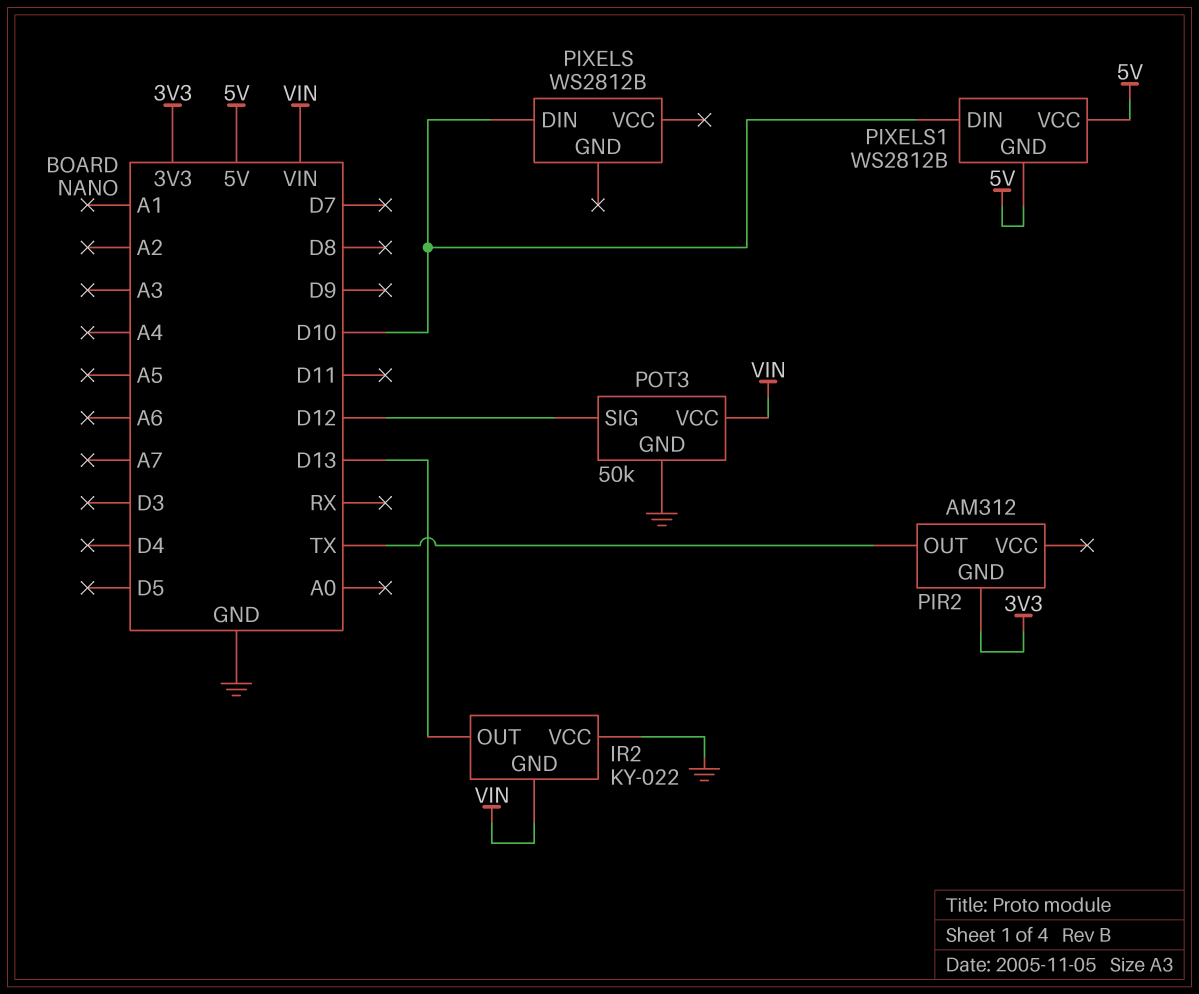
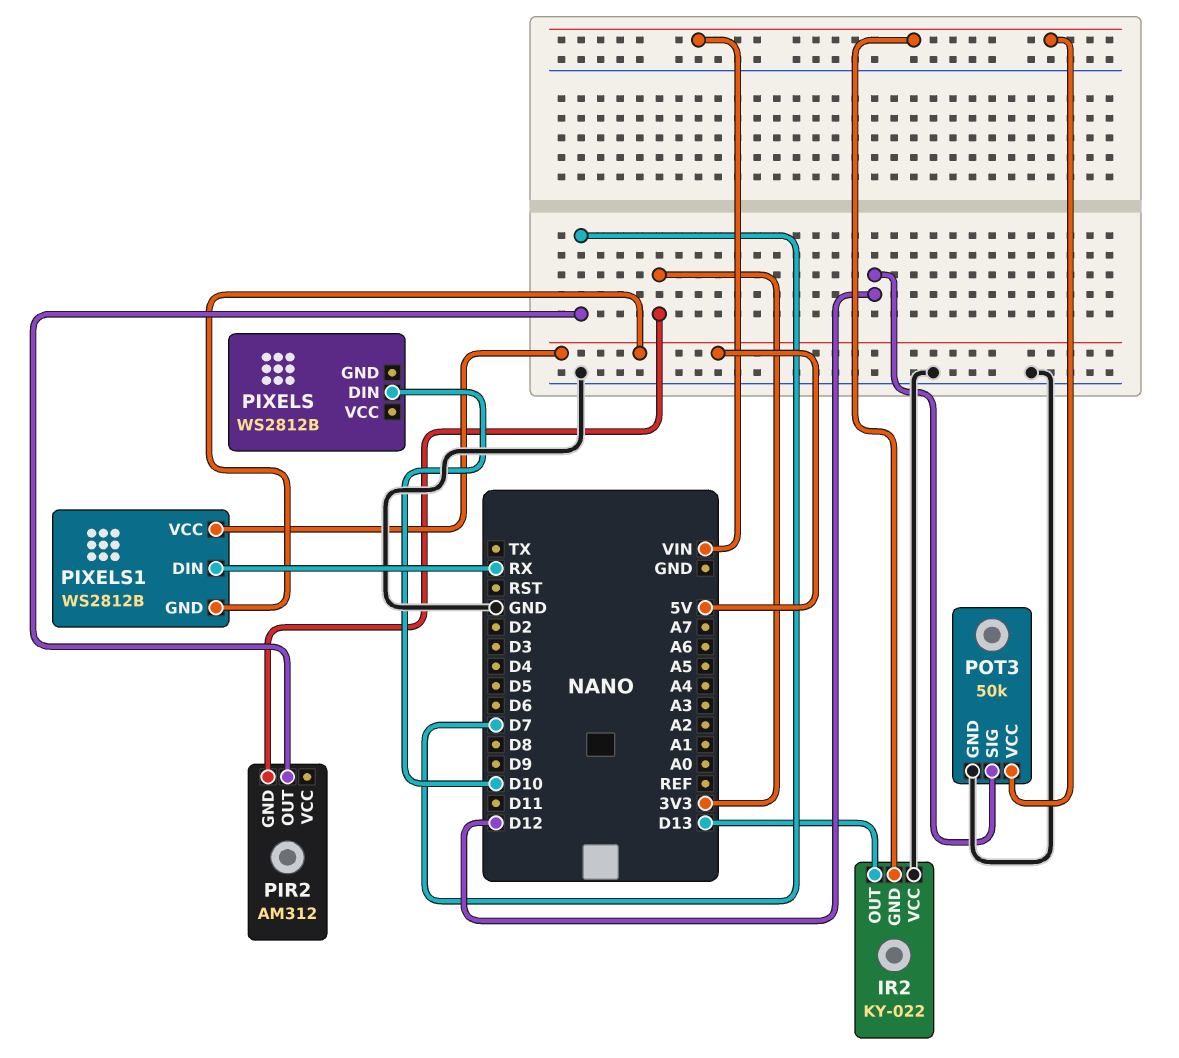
PIR2 pin OUT: TX -> D7
PIXELS1 pin DIN: D10 -> RX

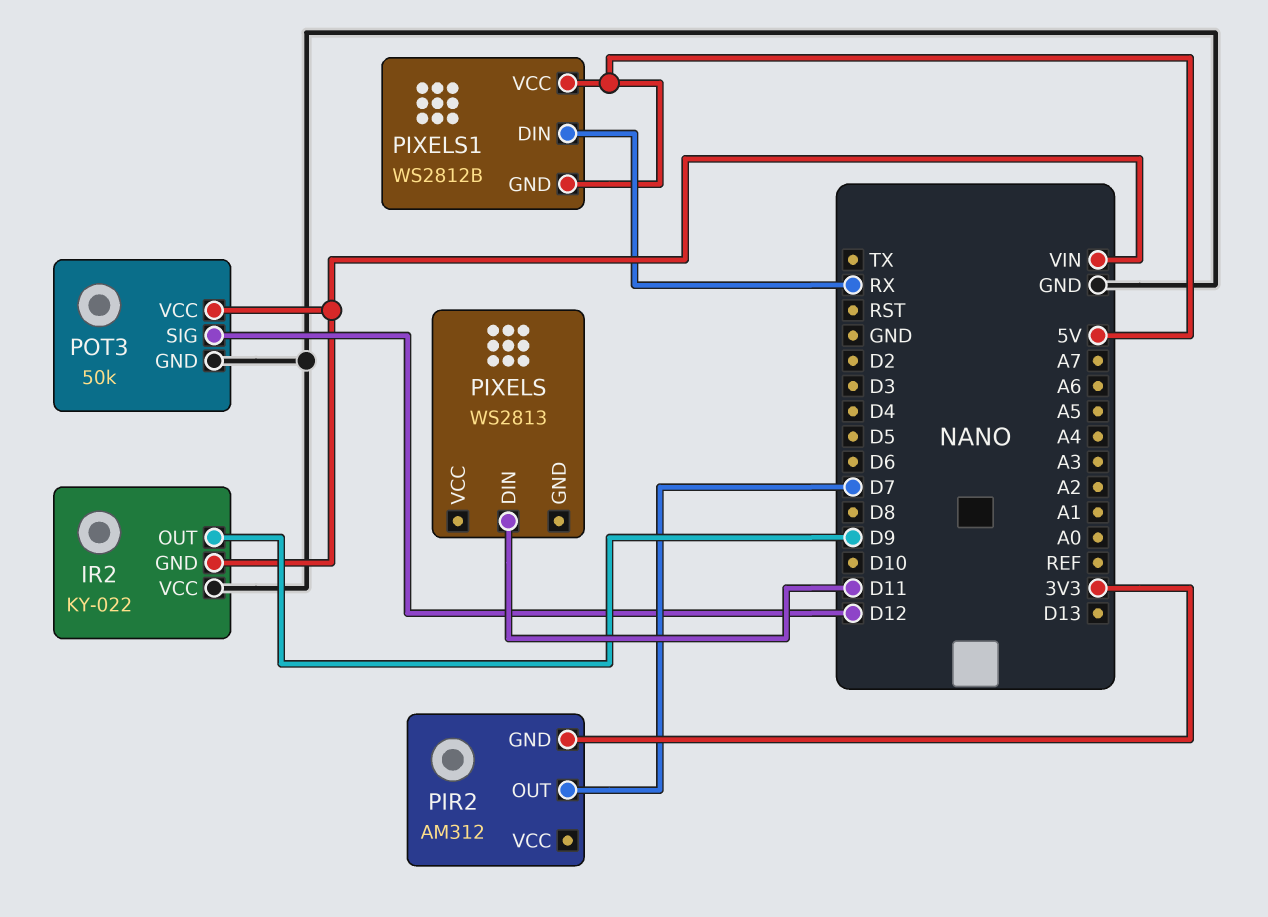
IR2 pin OUT: D13 -> D9
PIXELS: WS2812B -> WS2813
PIXELS pin DIN: D10 -> D11

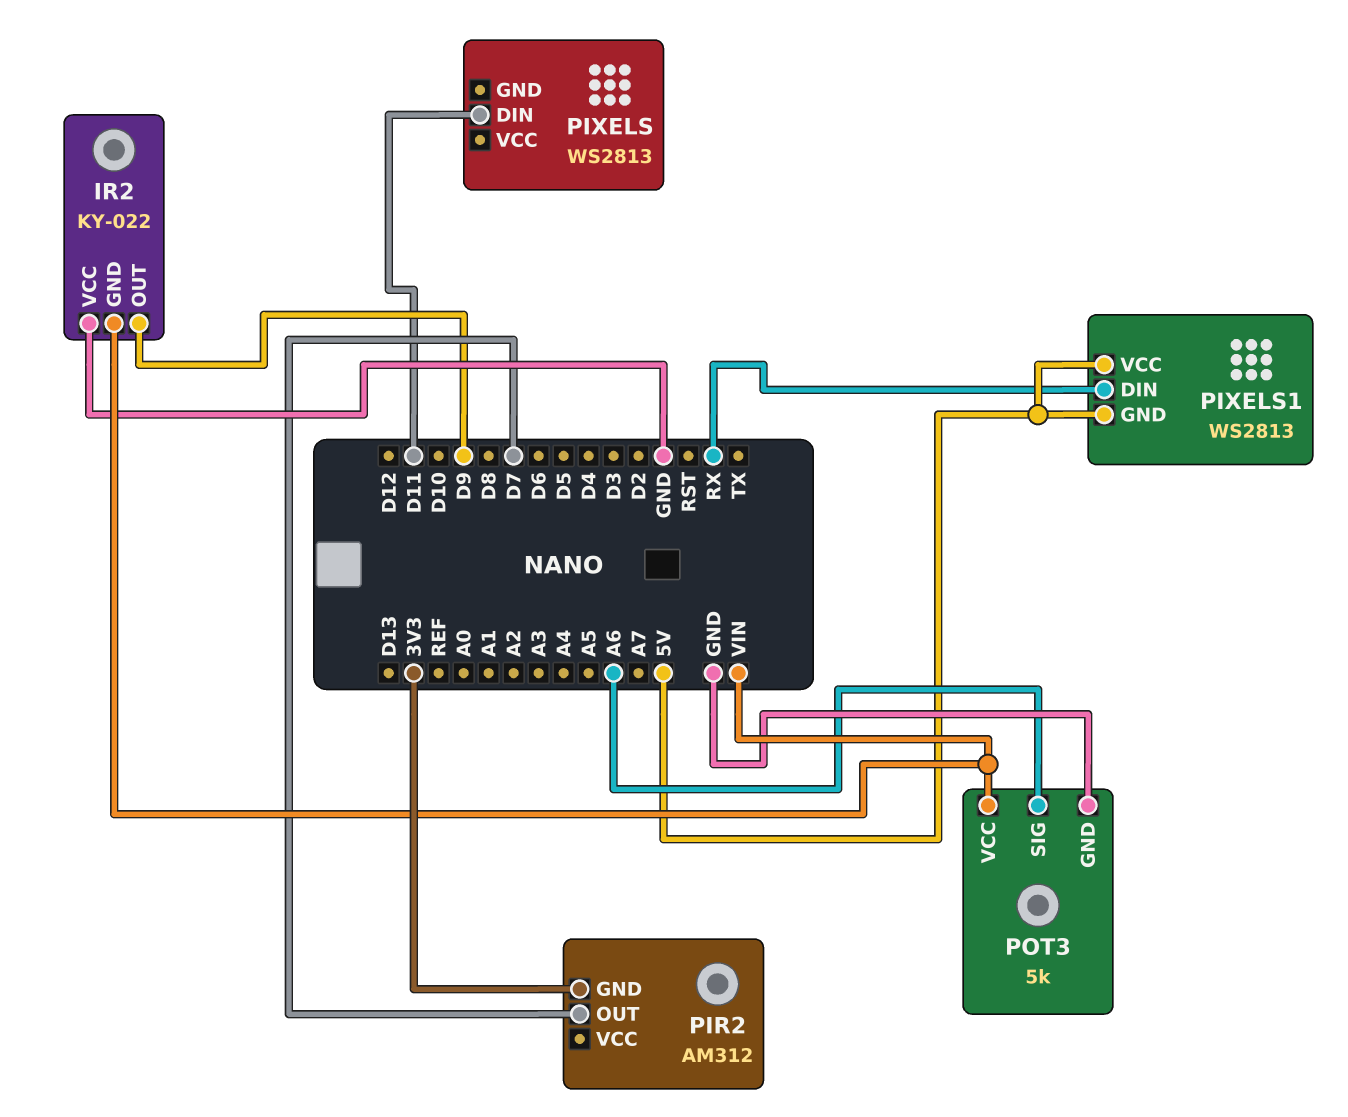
PIXELS1: WS2812B -> WS2813
POT3: 50k -> 5k
POT3 pin SIG: D12 -> A6

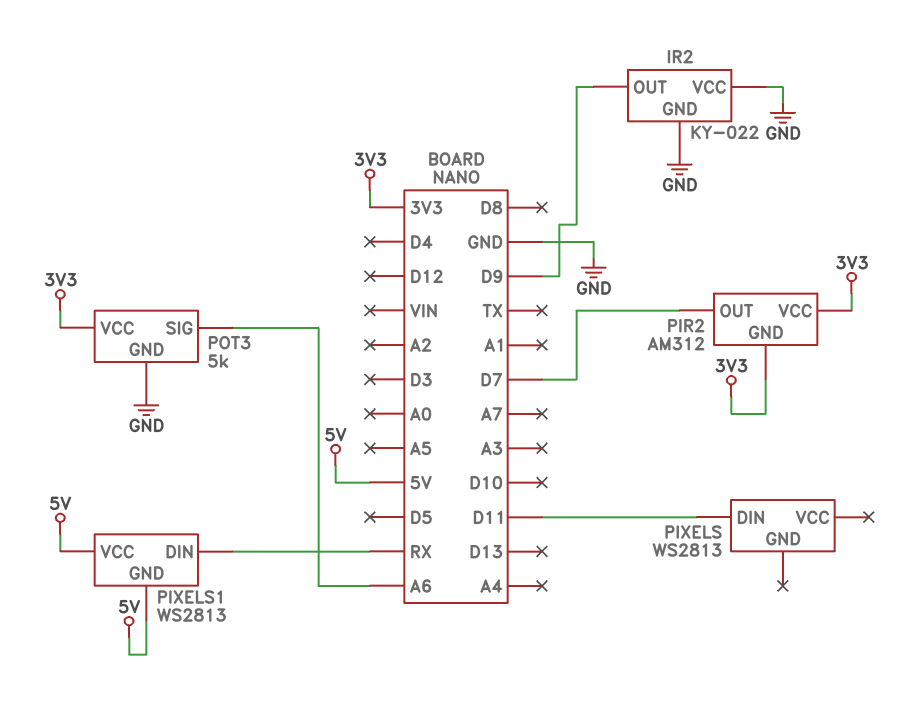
IR2 pin GND: VIN -> GND
PIR2 pin VCC: none -> 3V3
POT3 pin VCC: VIN -> 3V3

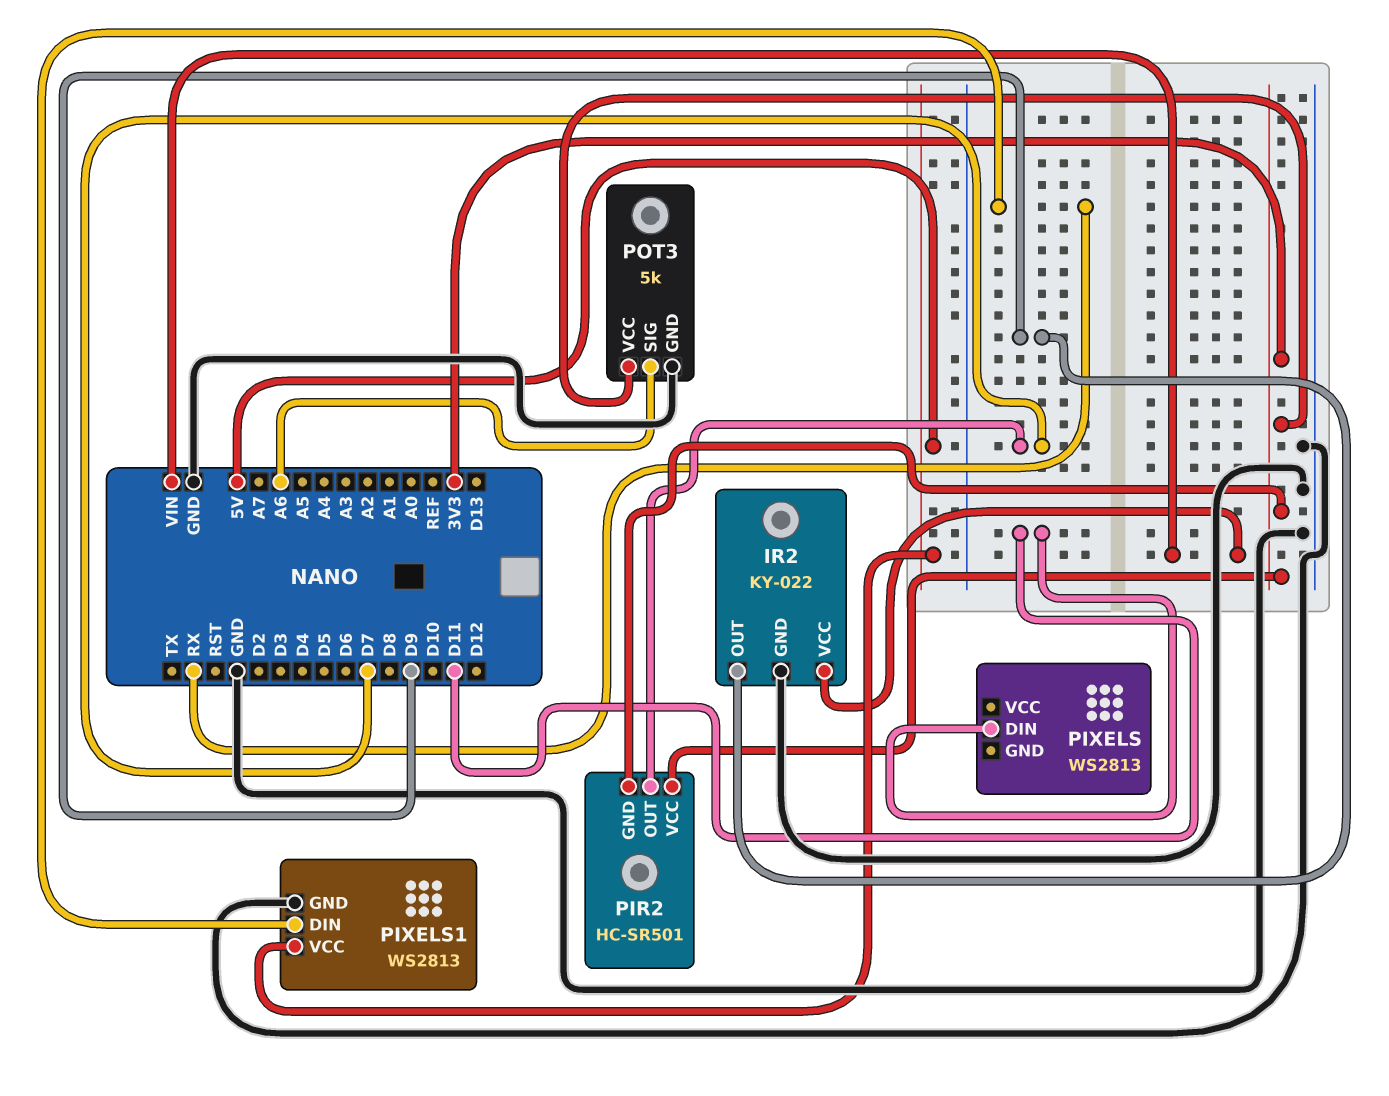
IR2 pin VCC: GND -> VIN
PIR2: AM312 -> HC-SR501
PIXELS1 pin GND: 5V -> GND

